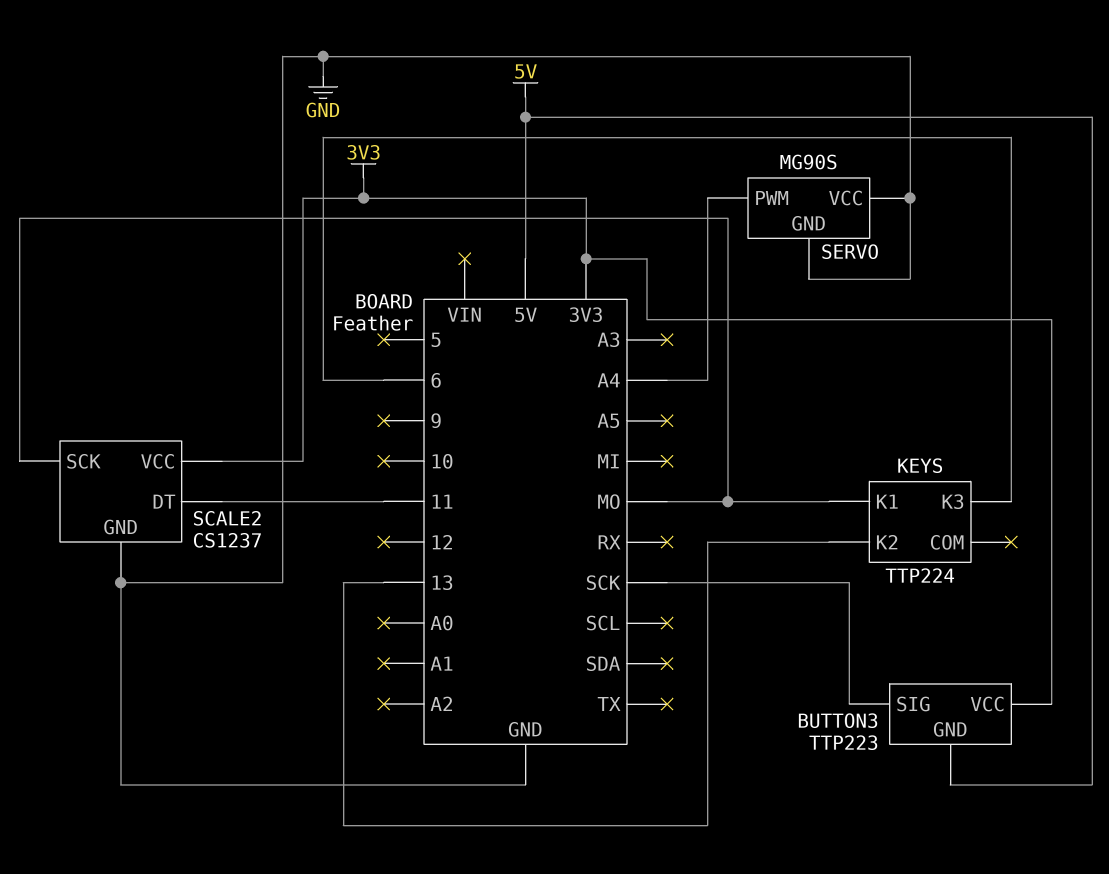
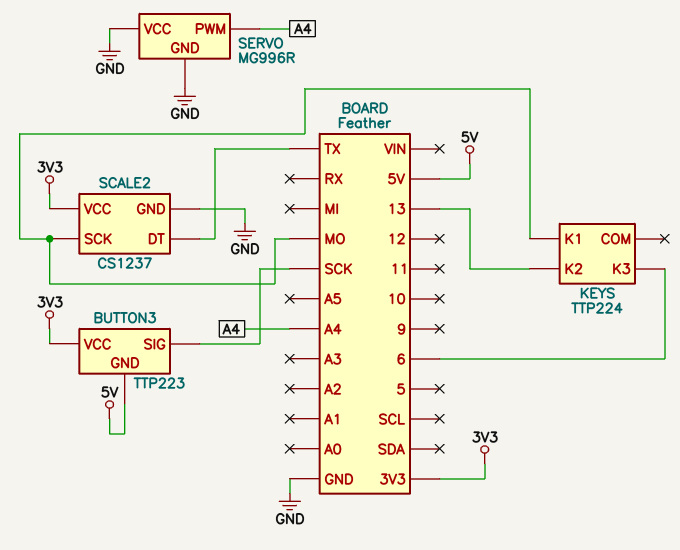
SCALE2 pin DT: 11 -> TX
SERVO: MG90S -> MG996R

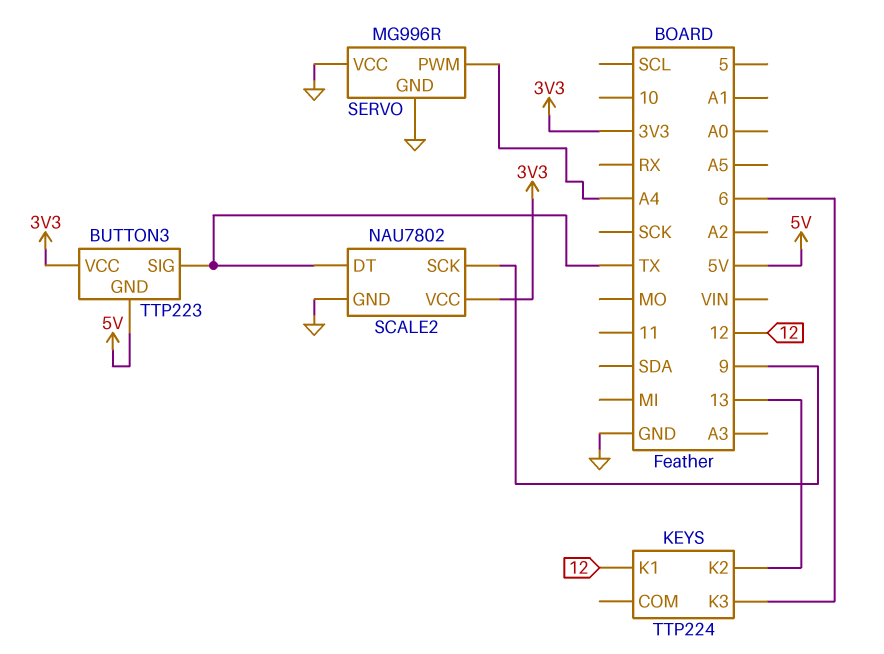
BUTTON3 pin SIG: SCK -> TX
KEYS pin K1: MO -> 12
SCALE2: CS1237 -> NAU7802
SCALE2 pin SCK: MO -> 9

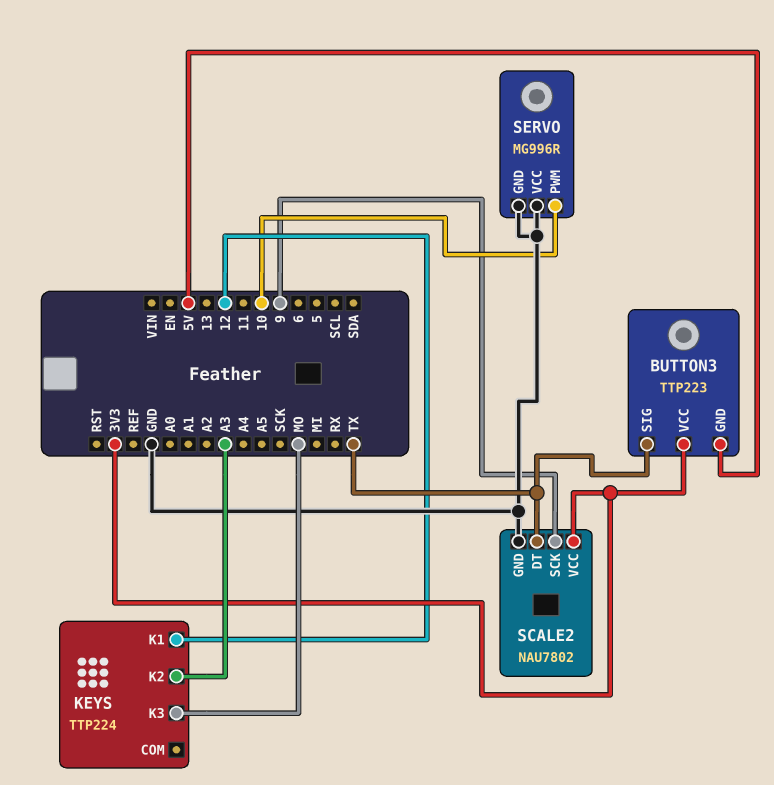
KEYS pin K2: 13 -> A3
KEYS pin K3: 6 -> MO
SERVO pin PWM: A4 -> 10

